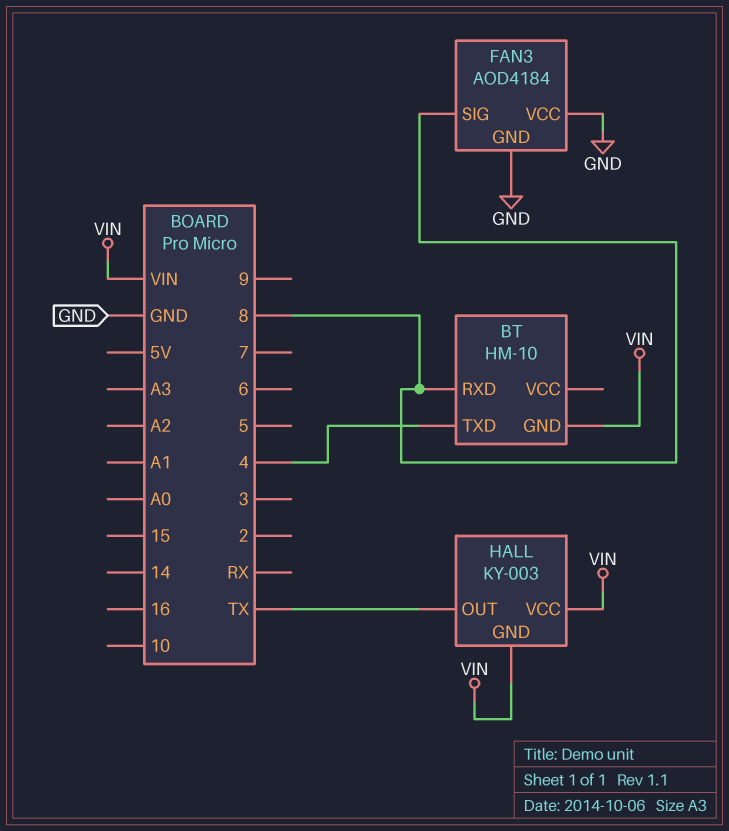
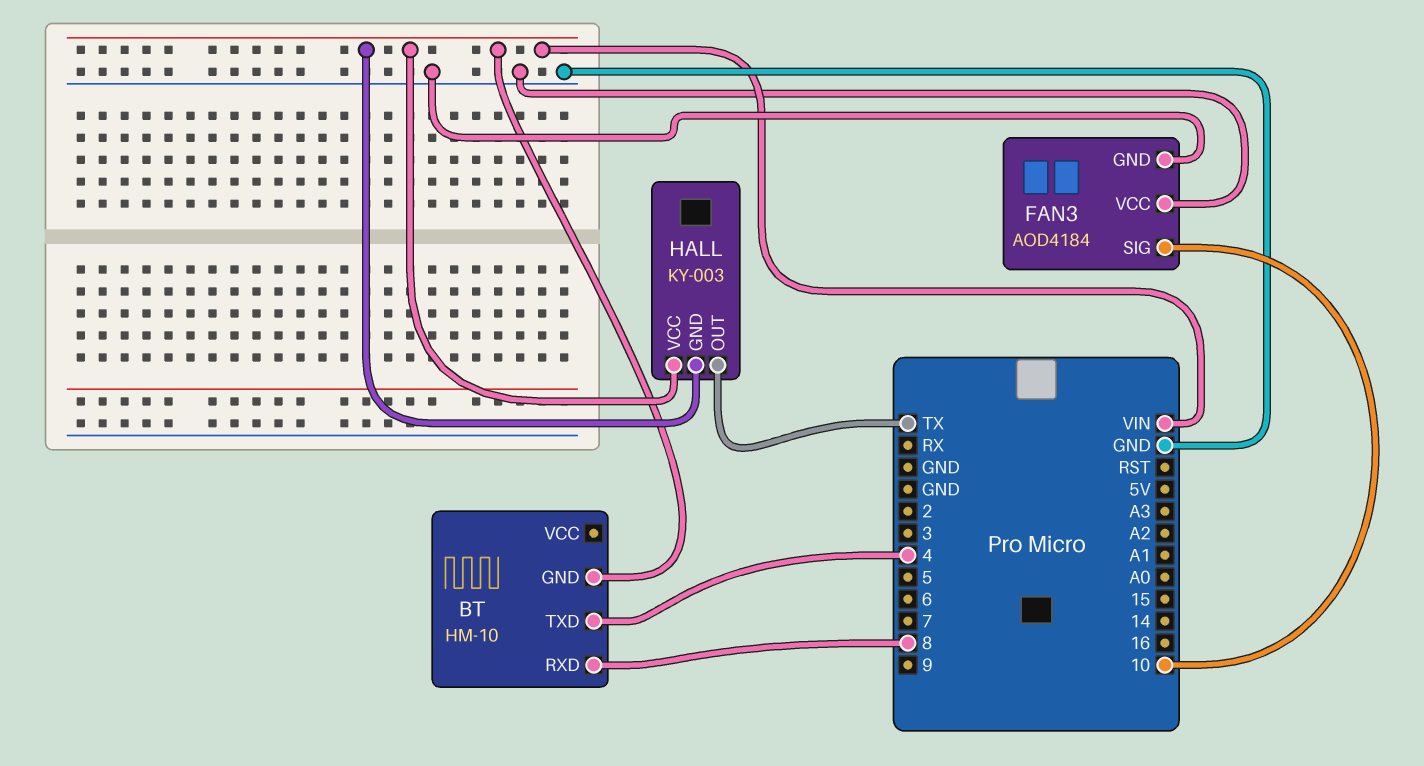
FAN3 pin SIG: 8 -> 10

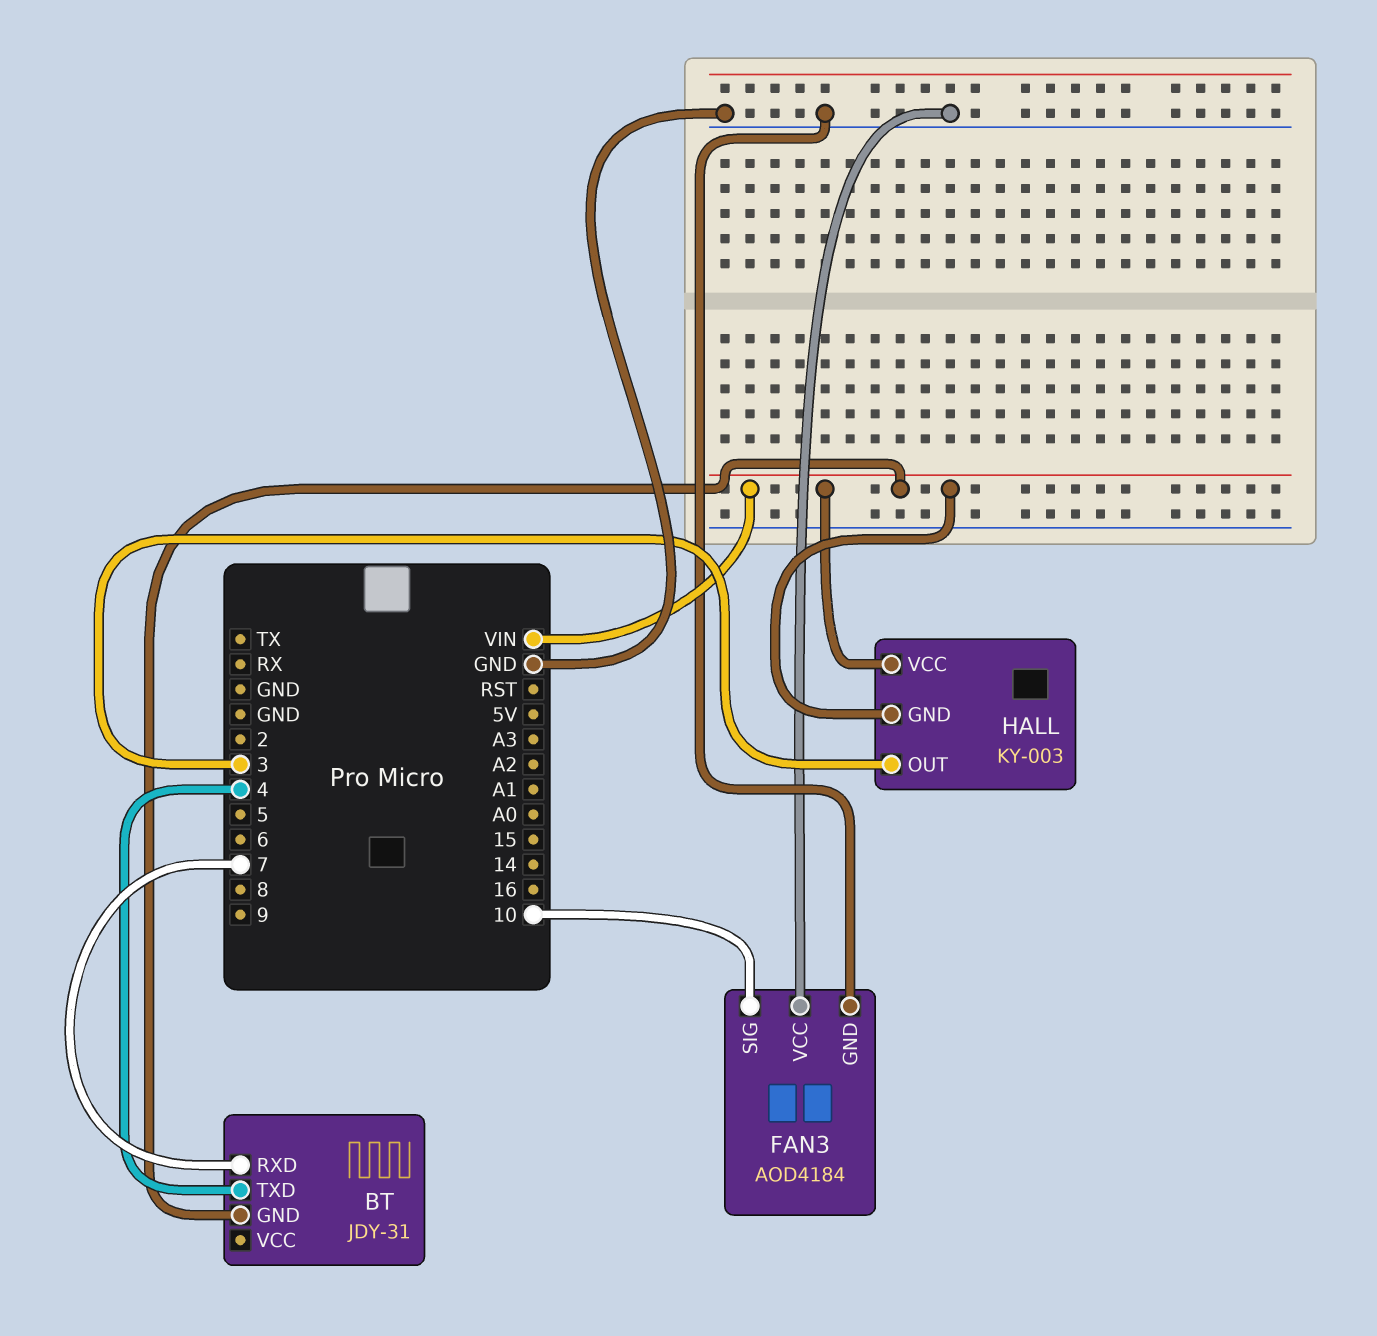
BT: HM-10 -> JDY-31
BT pin RXD: 8 -> 7
HALL pin OUT: TX -> 3

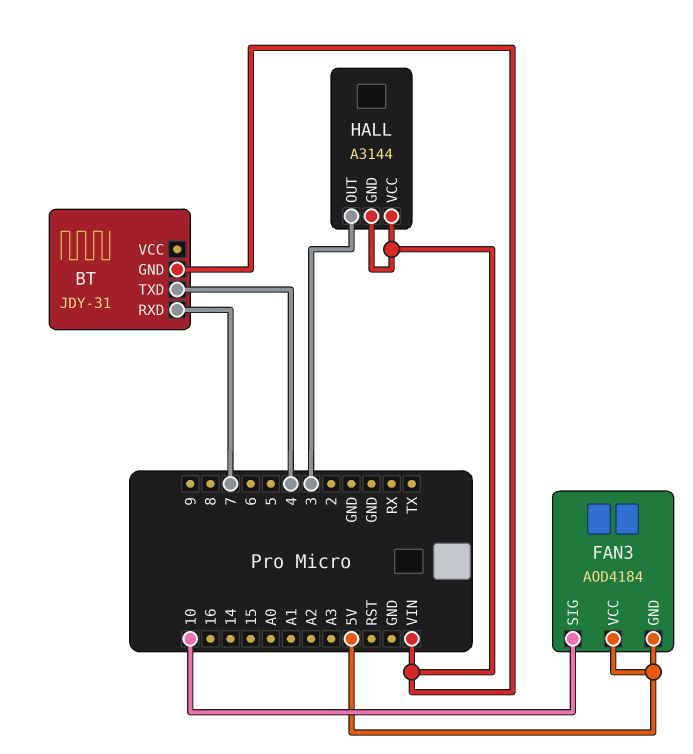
FAN3 pin GND: GND -> 5V
FAN3 pin VCC: GND -> 5V
HALL: KY-003 -> A3144

